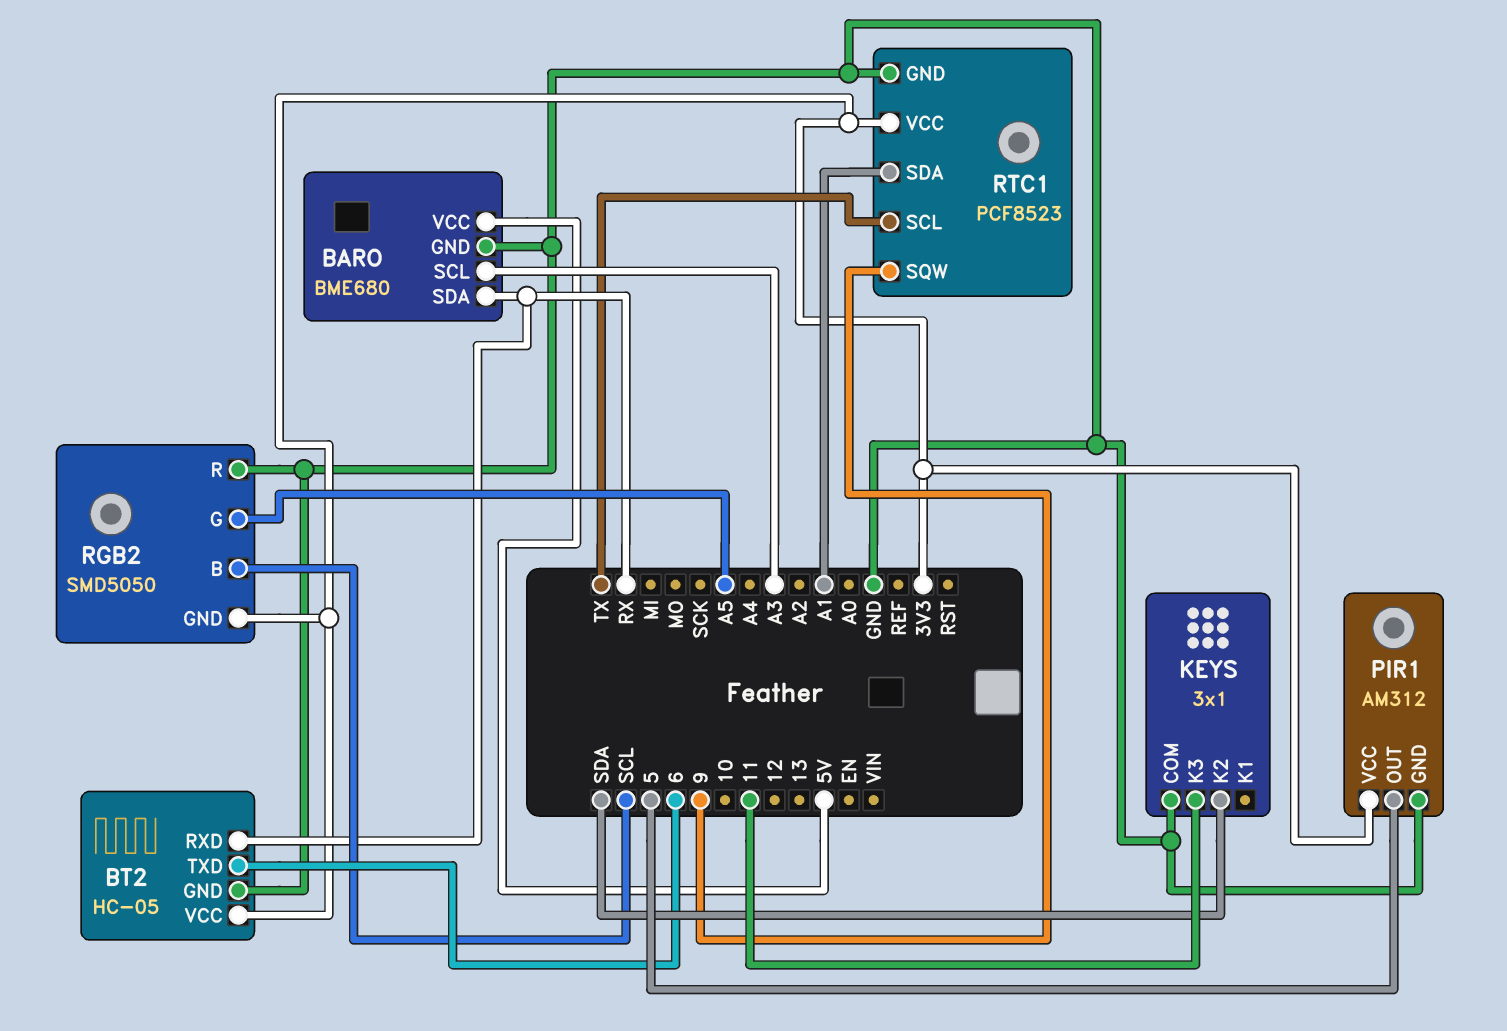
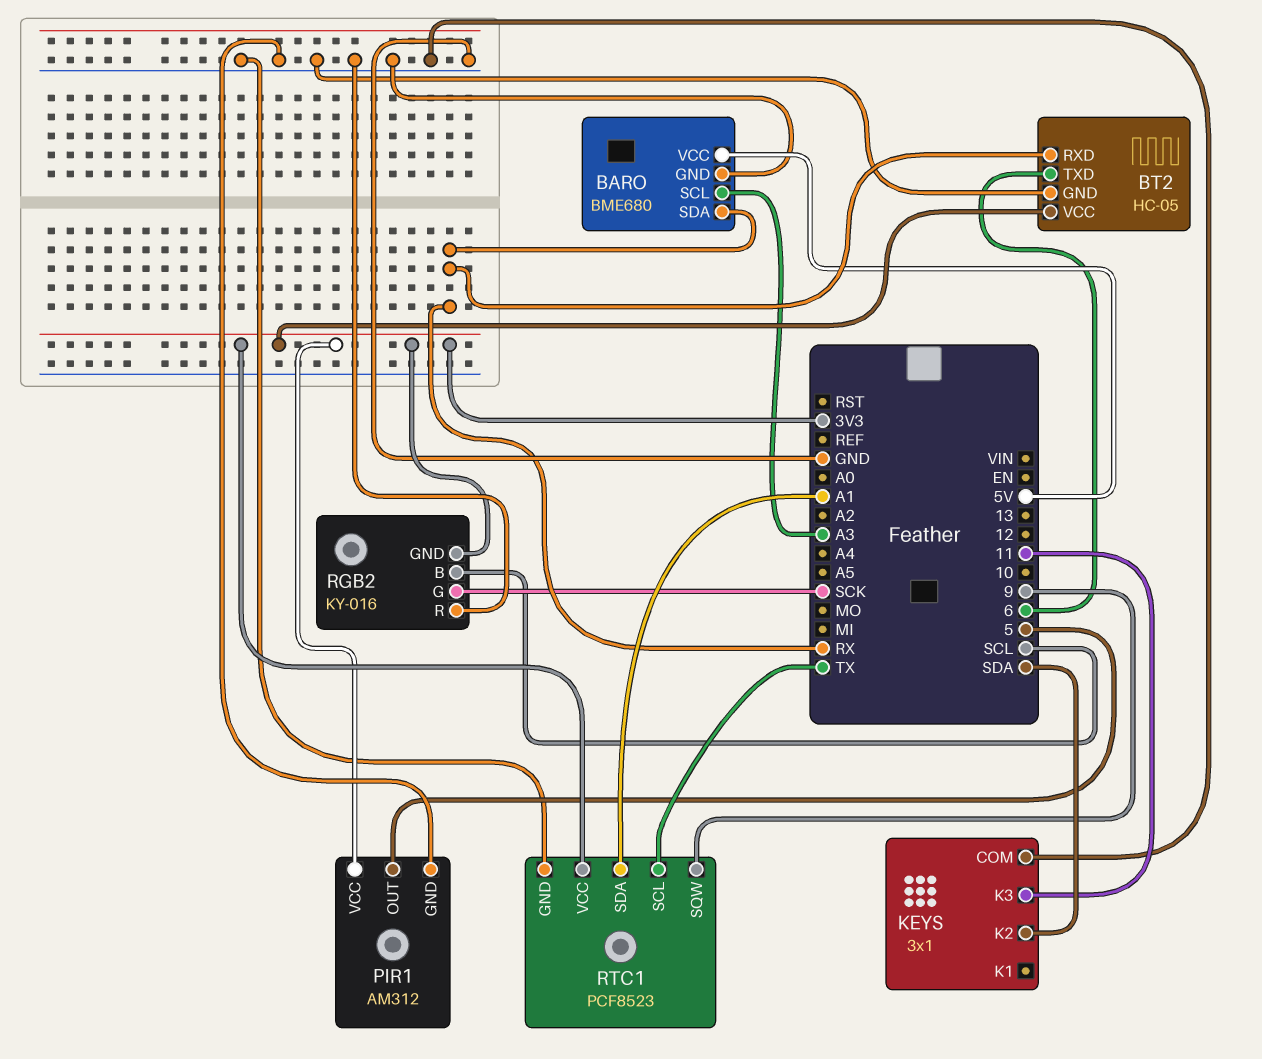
RGB2: SMD5050 -> KY-016
RGB2 pin G: A5 -> SCK

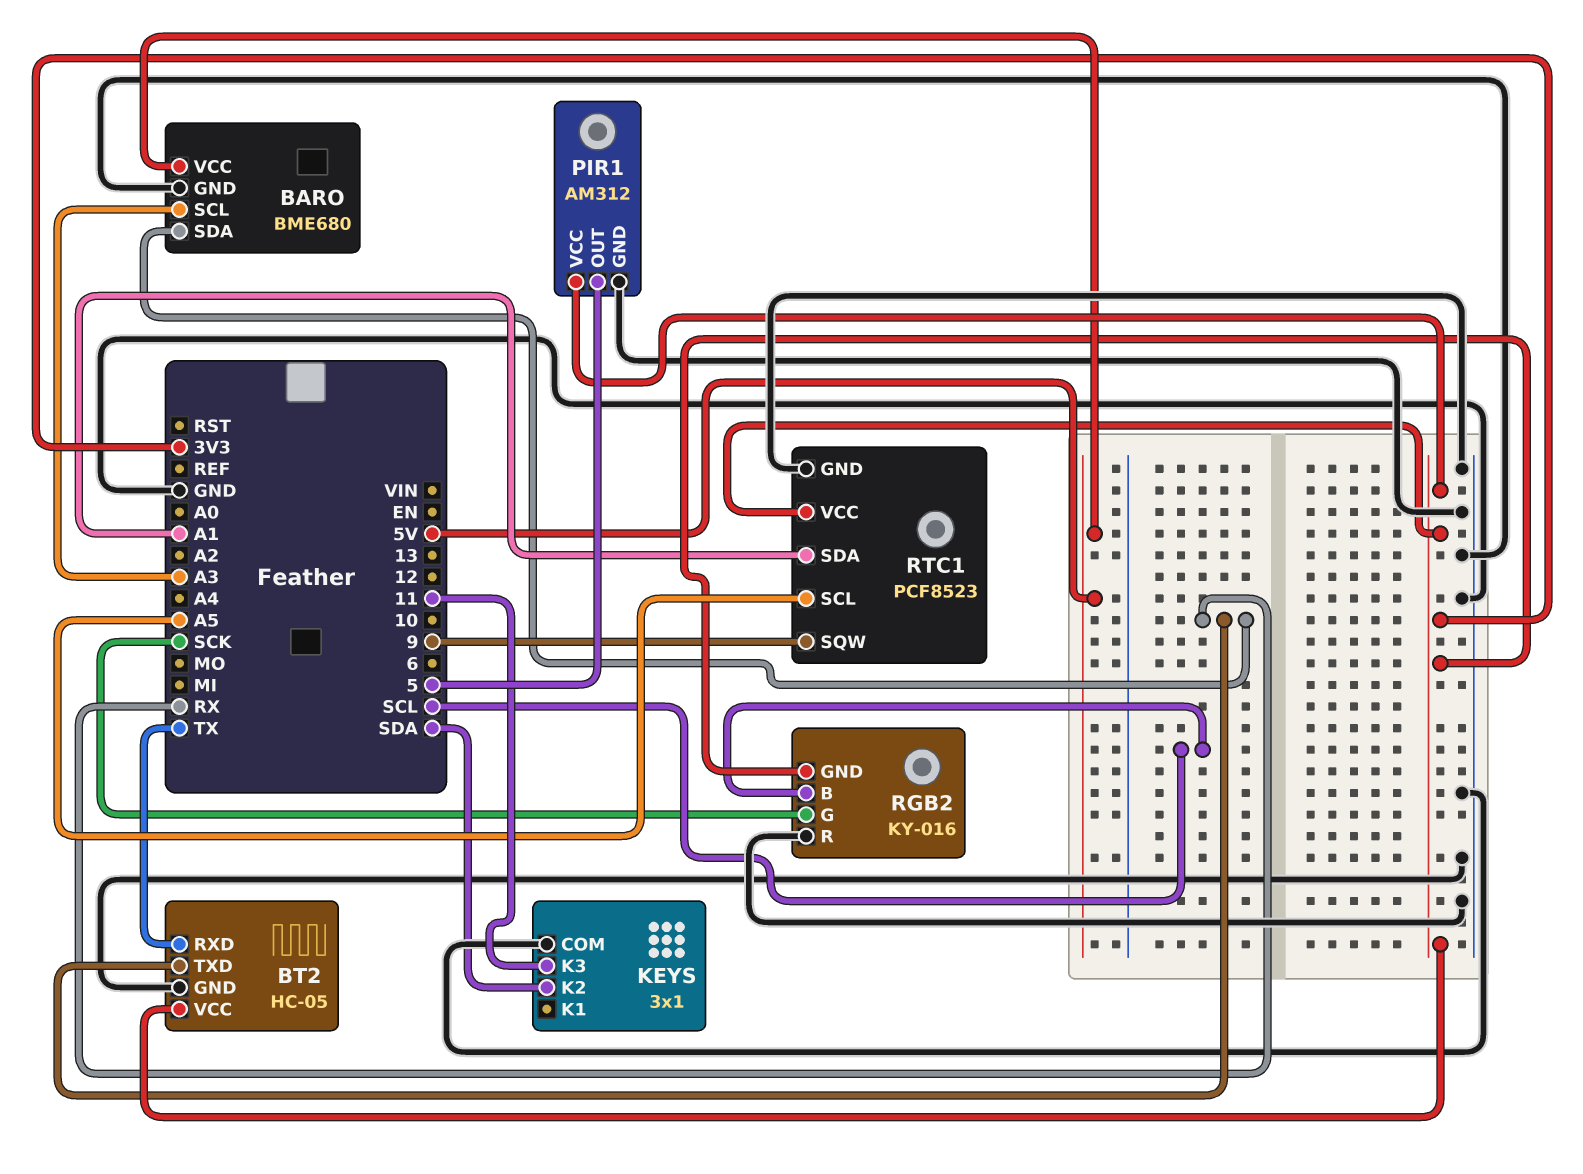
BT2 pin RXD: RX -> TX
BT2 pin TXD: 6 -> RX
RTC1 pin SCL: TX -> A5

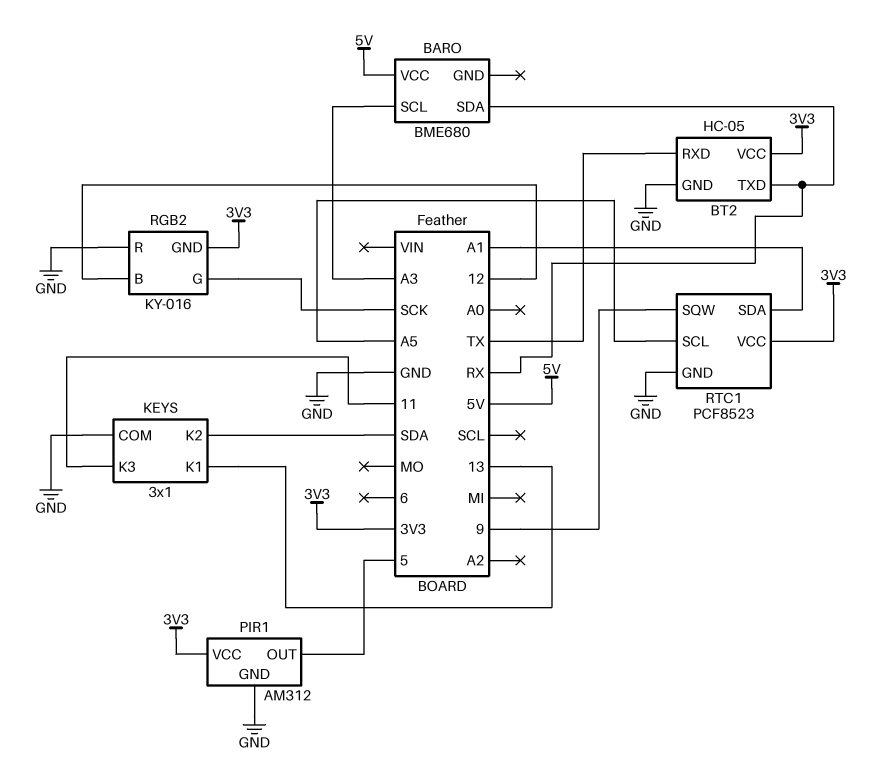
BARO pin GND: GND -> none
KEYS pin K1: none -> 13
RGB2 pin B: SCL -> 12

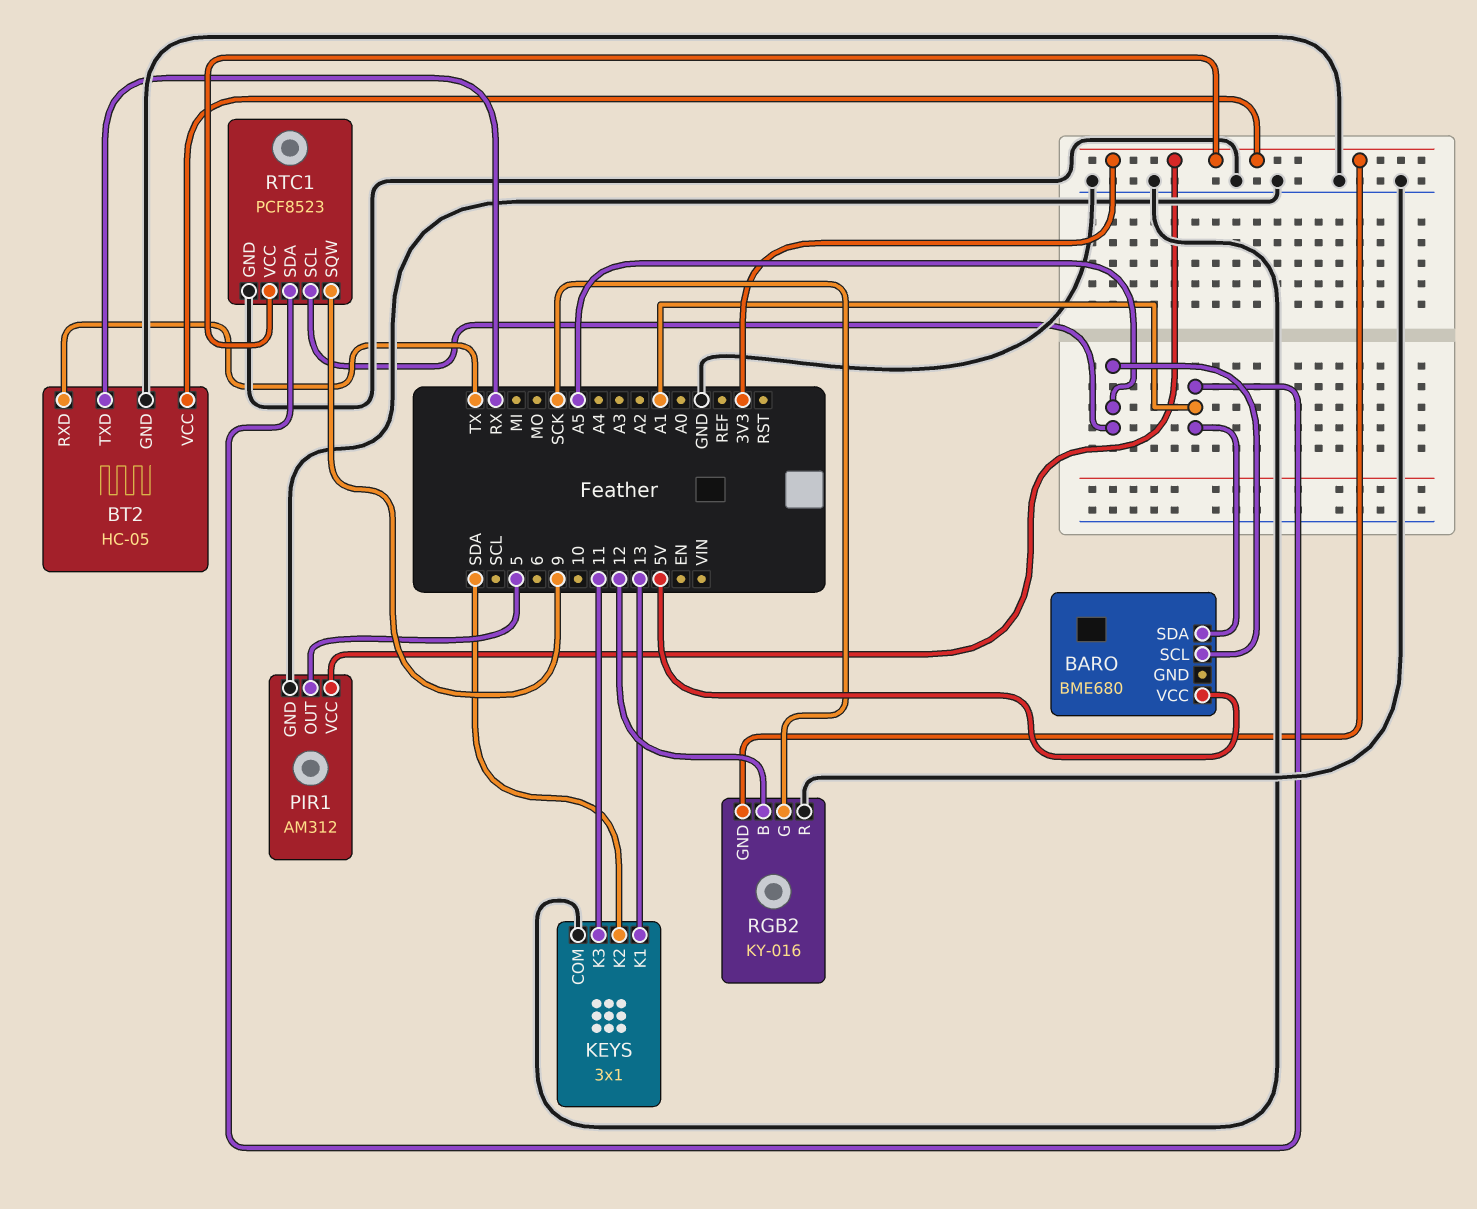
BARO pin SCL: A3 -> A5
BARO pin SDA: RX -> A1

